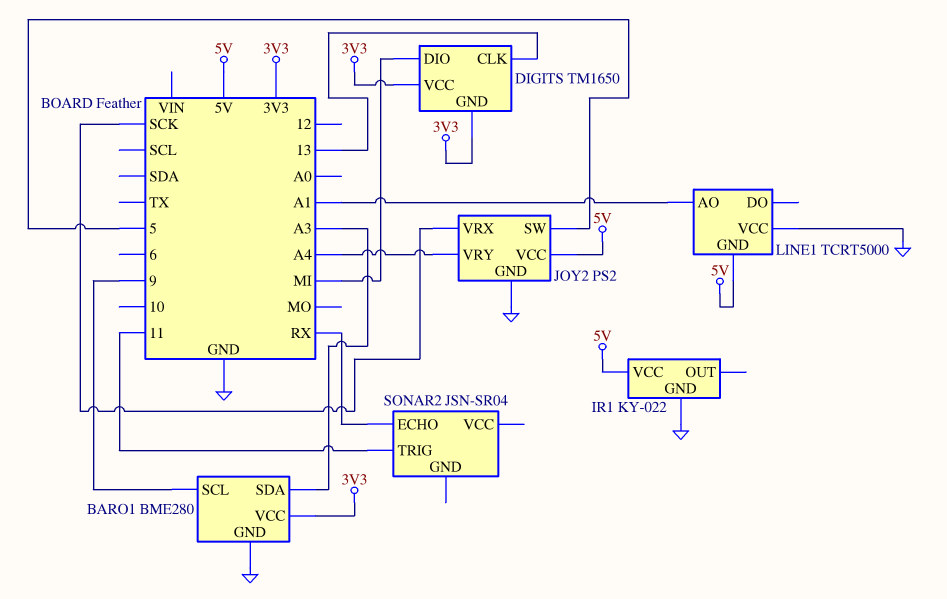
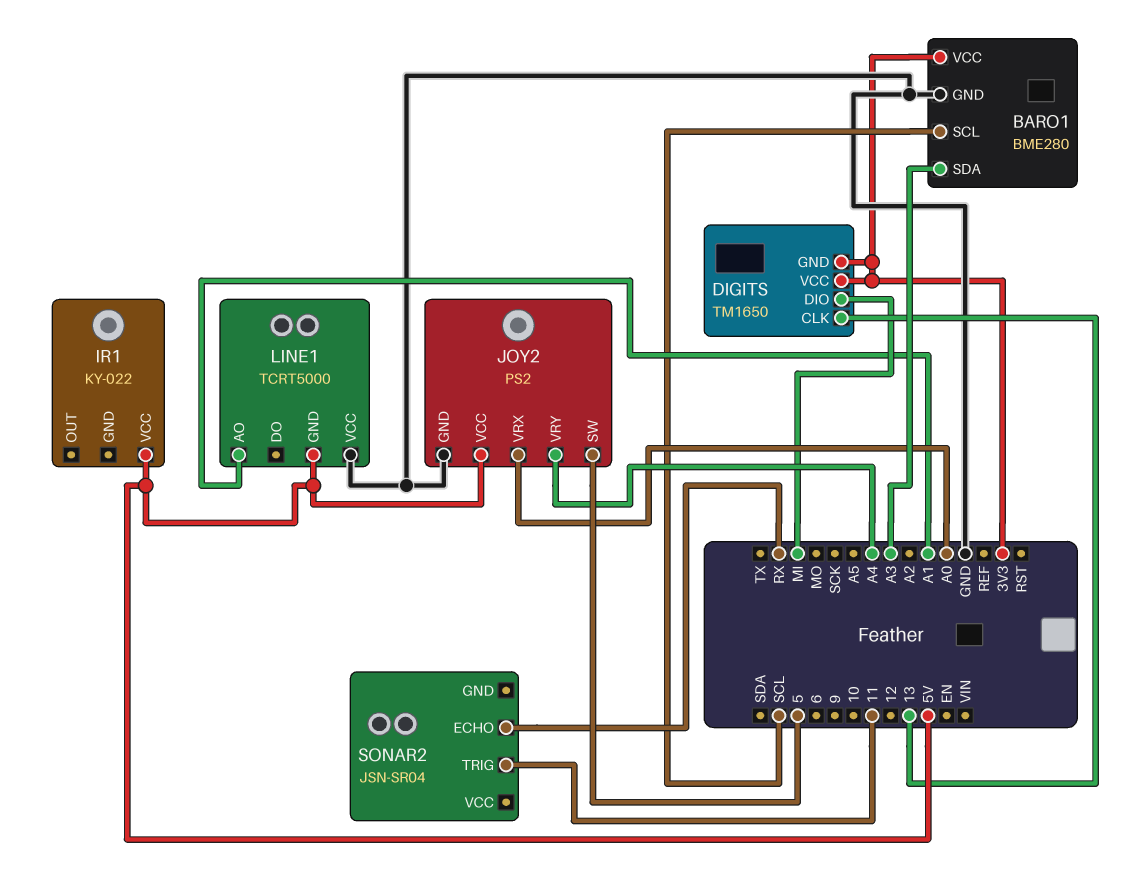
BARO1 pin SCL: 9 -> SCL
IR1 pin GND: GND -> none
JOY2 pin VRX: SCK -> A0

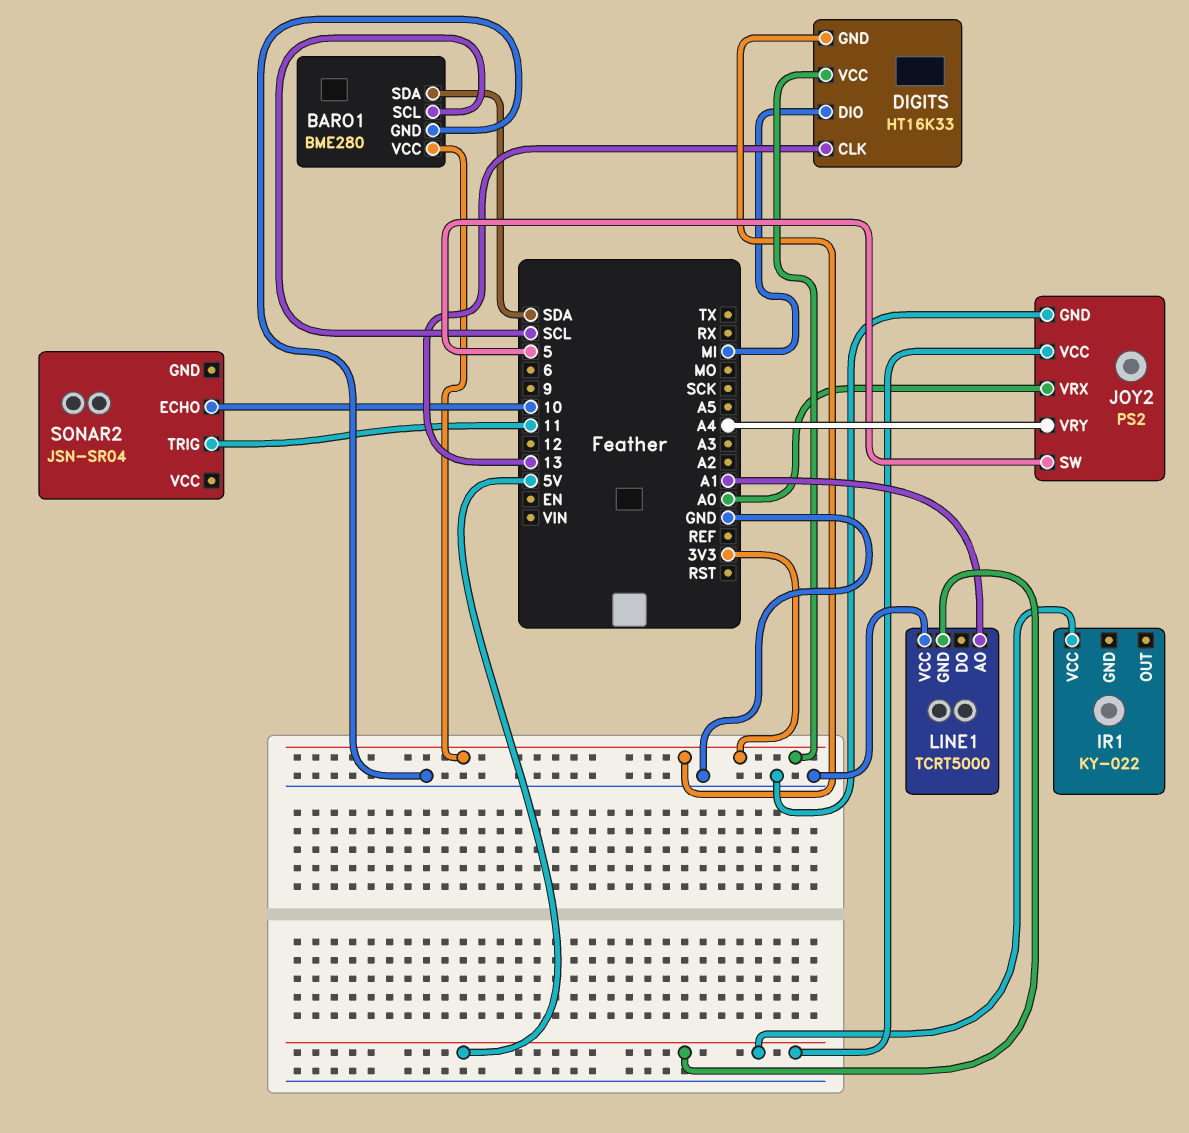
BARO1 pin SDA: A3 -> SDA
DIGITS: TM1650 -> HT16K33
SONAR2 pin ECHO: RX -> 10

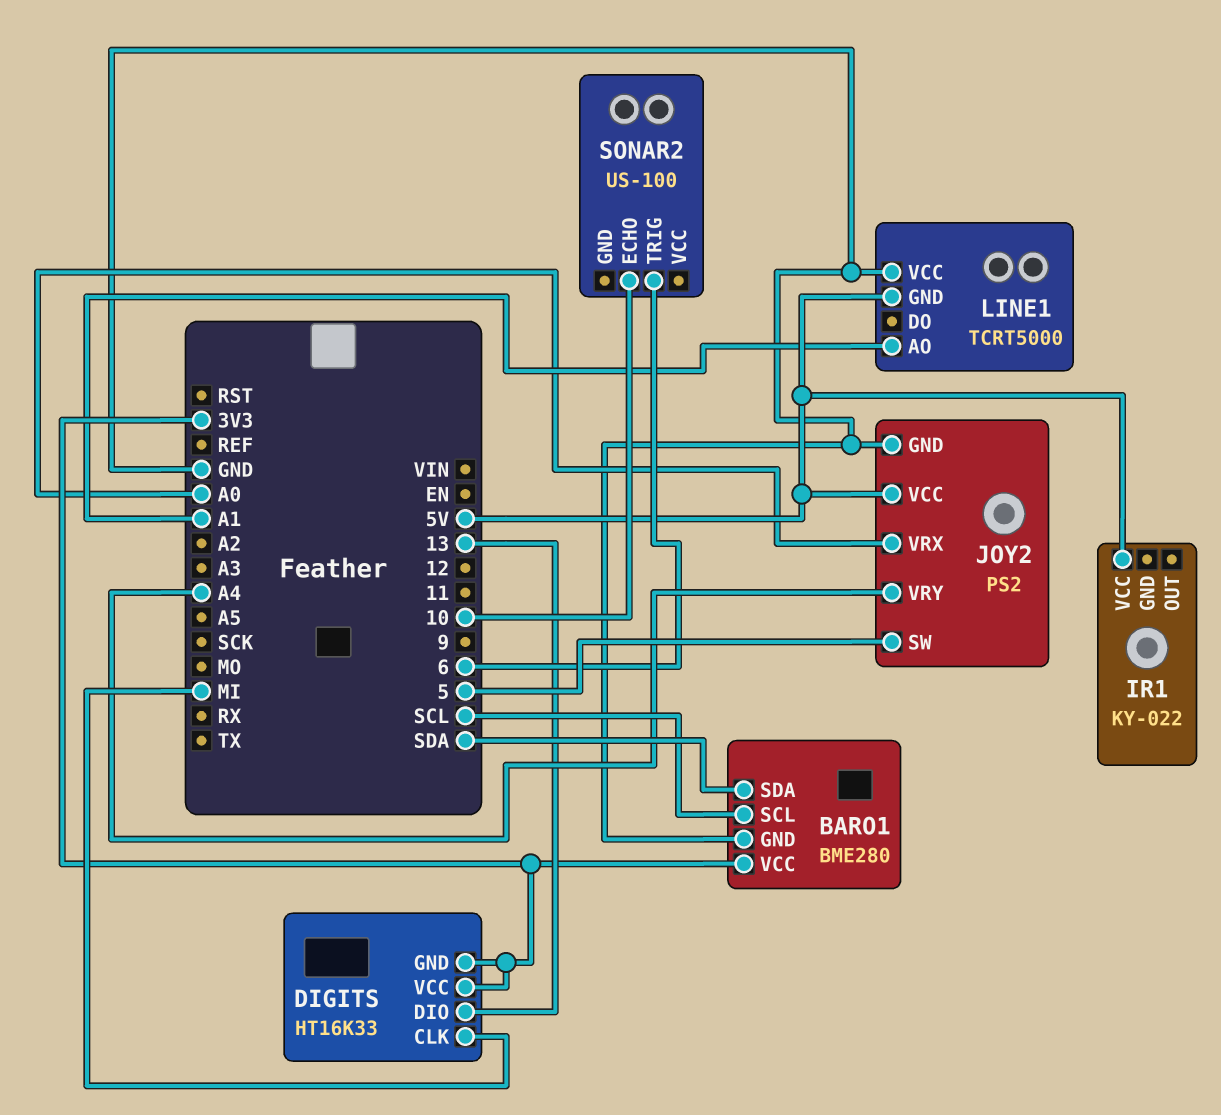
DIGITS pin CLK: 13 -> MI
DIGITS pin DIO: MI -> 13
SONAR2: JSN-SR04 -> US-100
SONAR2 pin TRIG: 11 -> 6

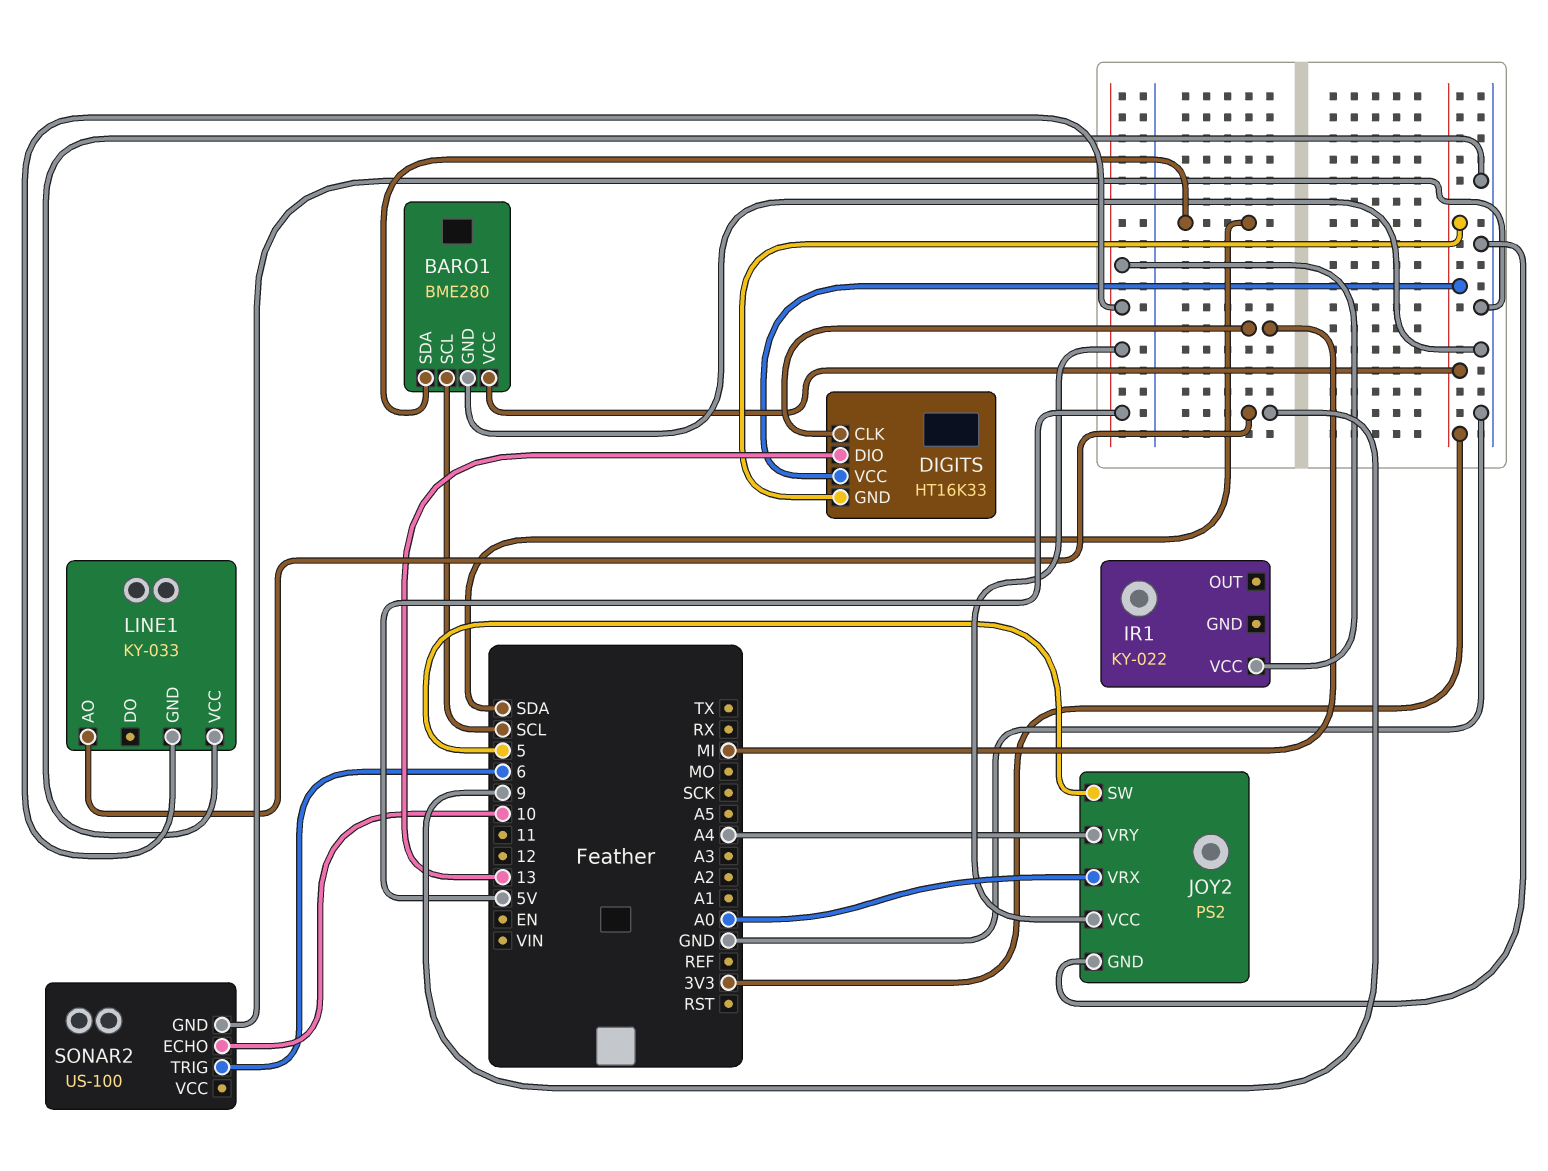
LINE1: TCRT5000 -> KY-033
LINE1 pin AO: A1 -> 9
SONAR2 pin GND: none -> GND

